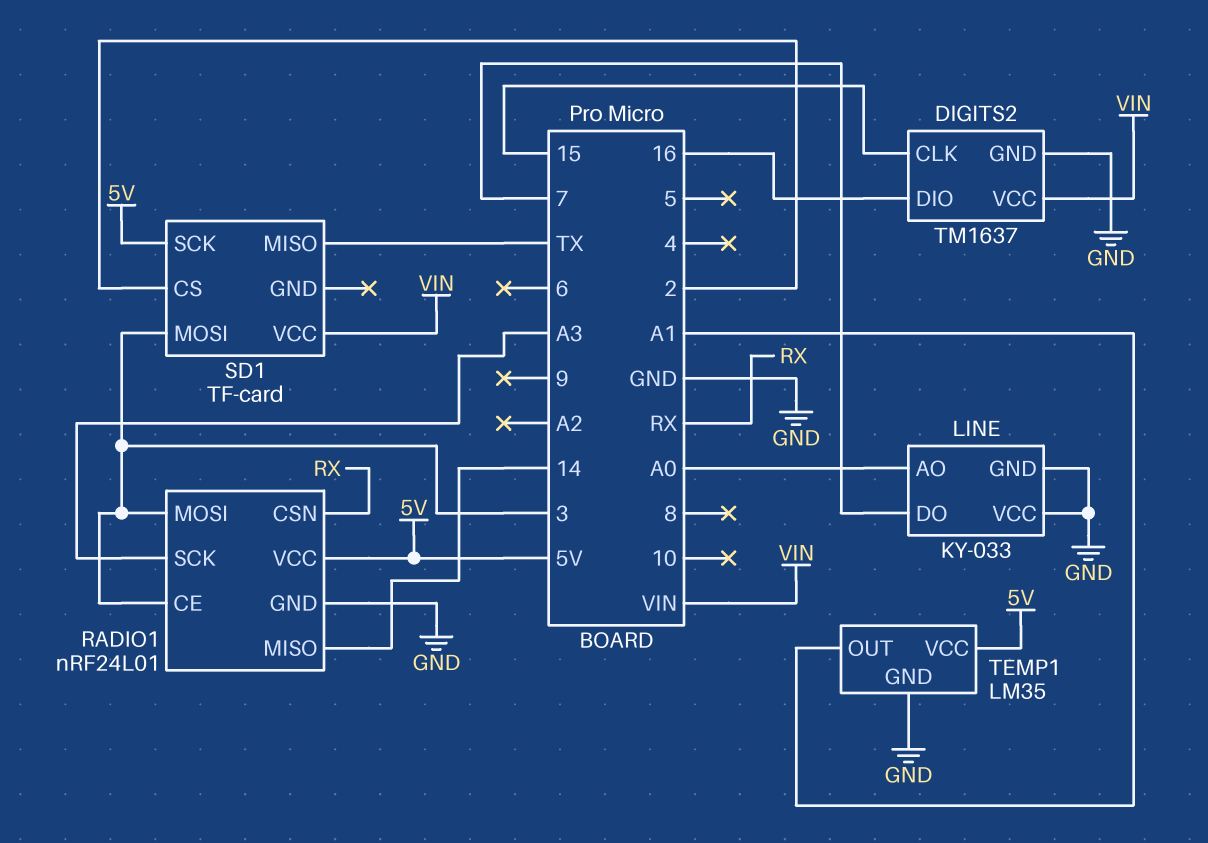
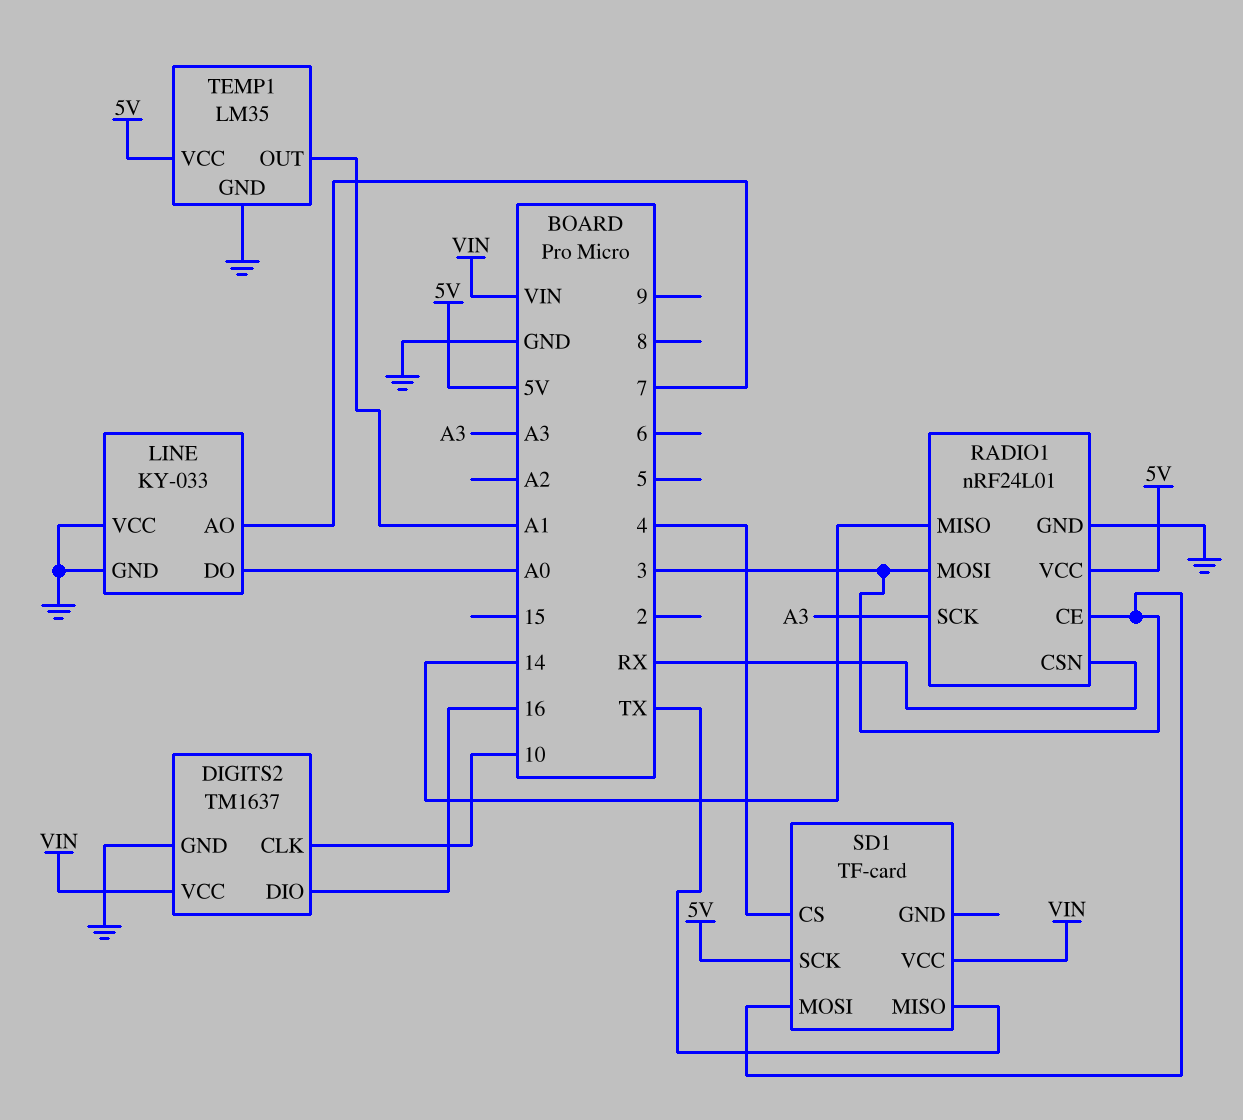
DIGITS2 pin CLK: 15 -> 10
LINE pin AO: A0 -> 7
LINE pin DO: 7 -> A0
SD1 pin CS: 2 -> 4

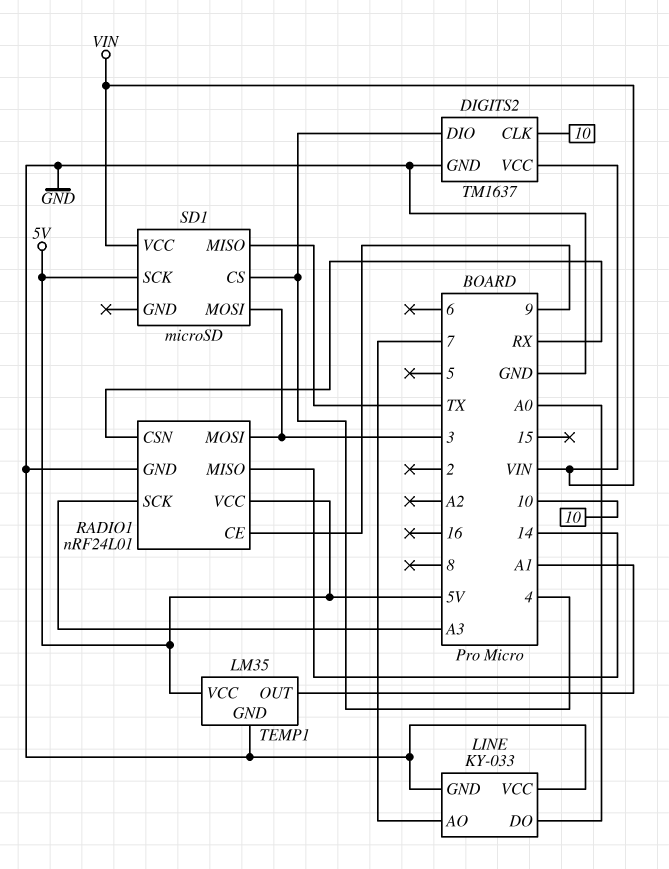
DIGITS2 pin DIO: 16 -> 4
RADIO1 pin CE: 3 -> 9
SD1: TF-card -> microSD

